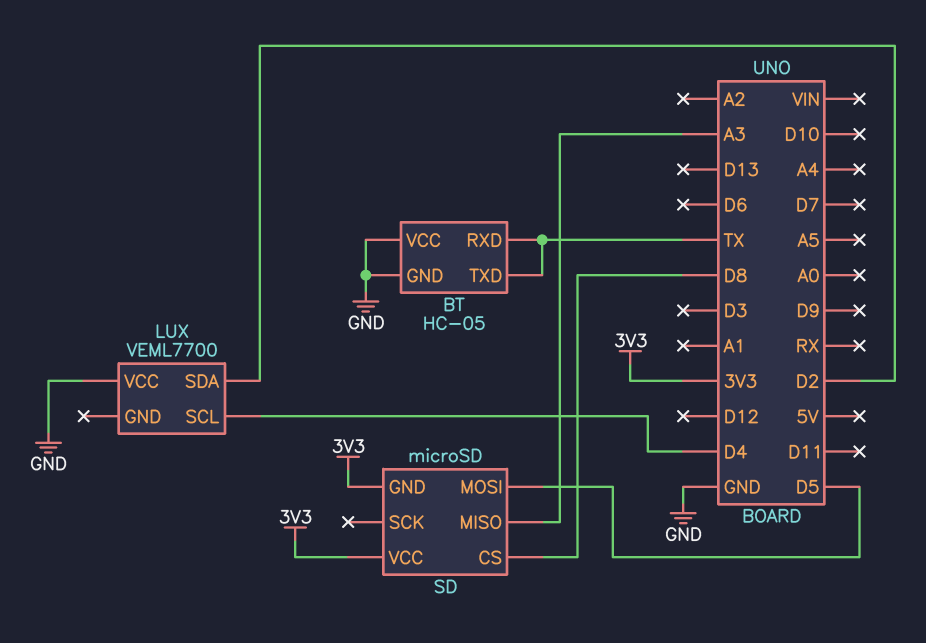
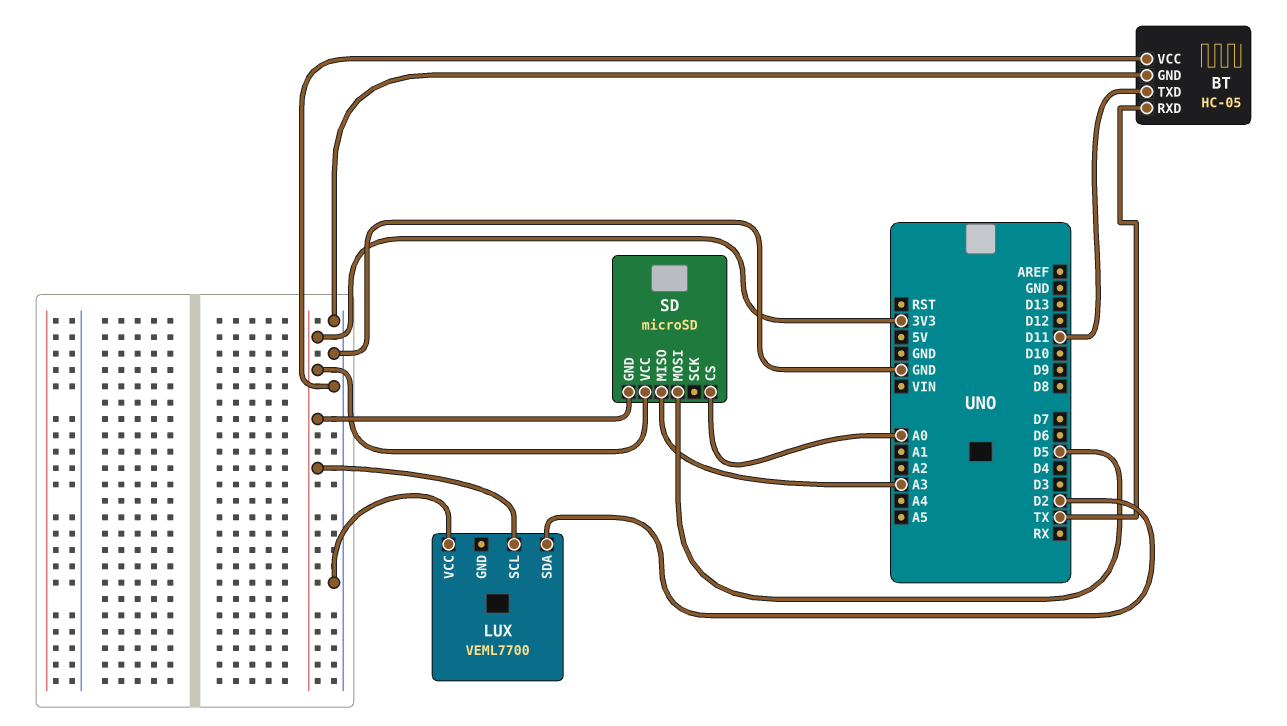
BT pin TXD: TX -> D11
LUX pin SCL: D4 -> 3V3
SD pin CS: D8 -> A0

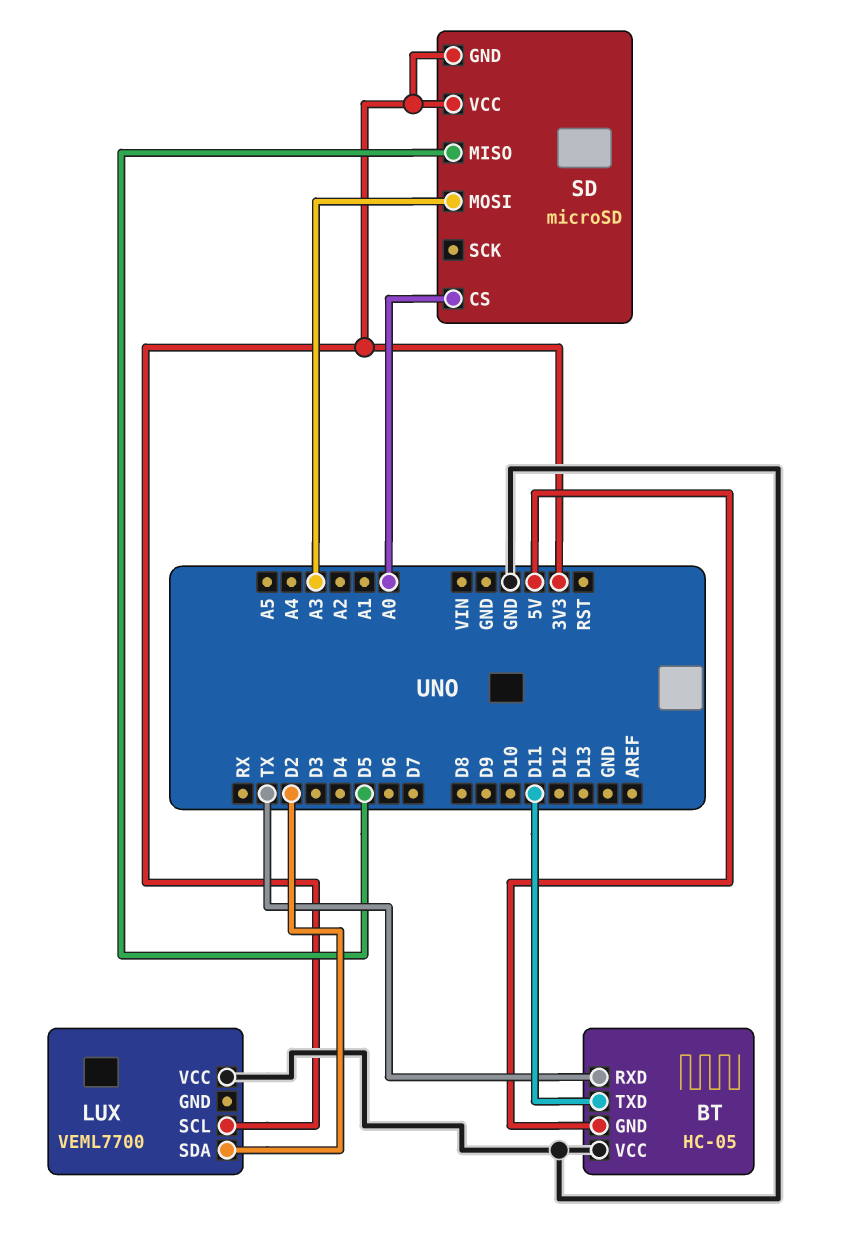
BT pin GND: GND -> 5V
SD pin MISO: A3 -> D5
SD pin MOSI: D5 -> A3

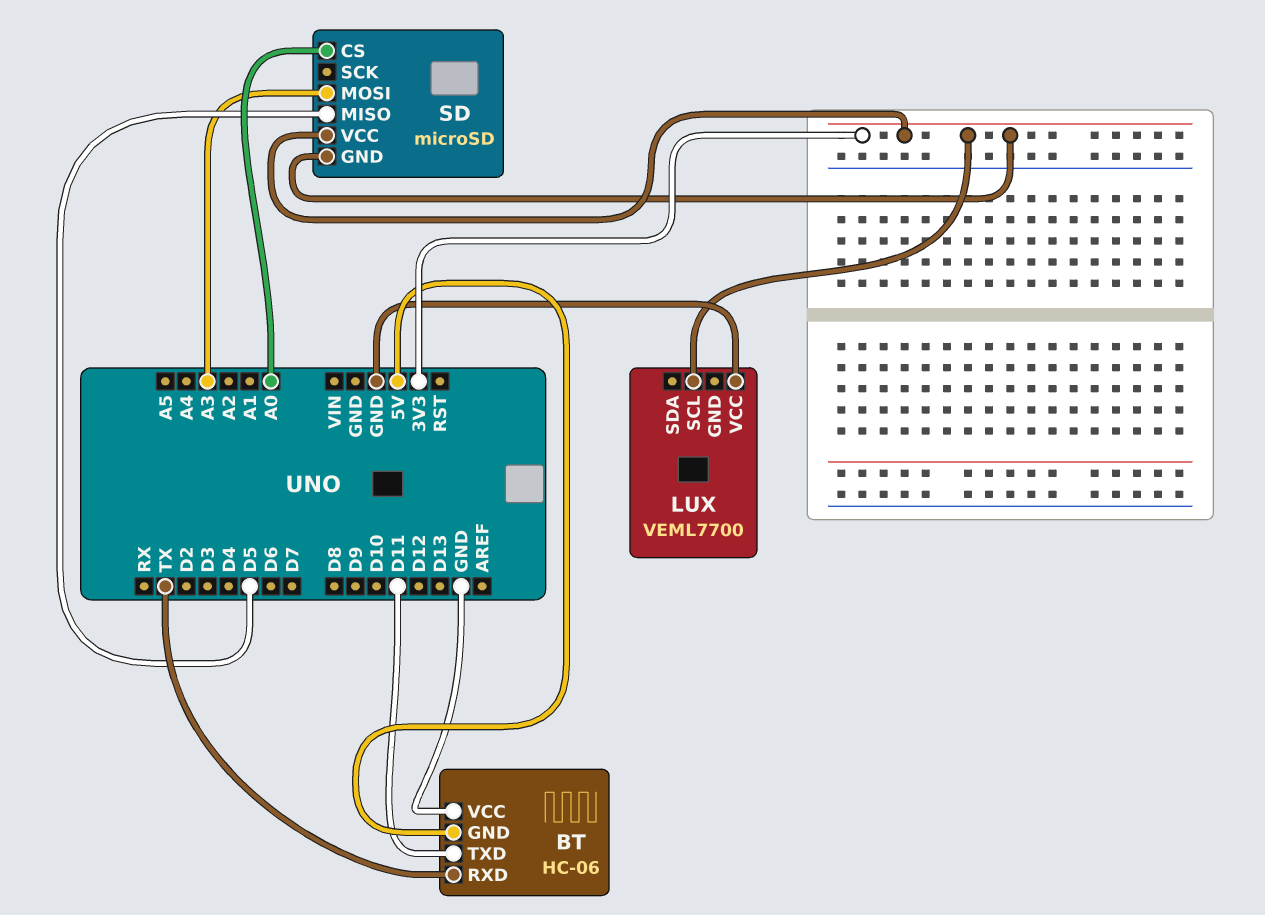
BT: HC-05 -> HC-06
LUX pin SDA: D2 -> none

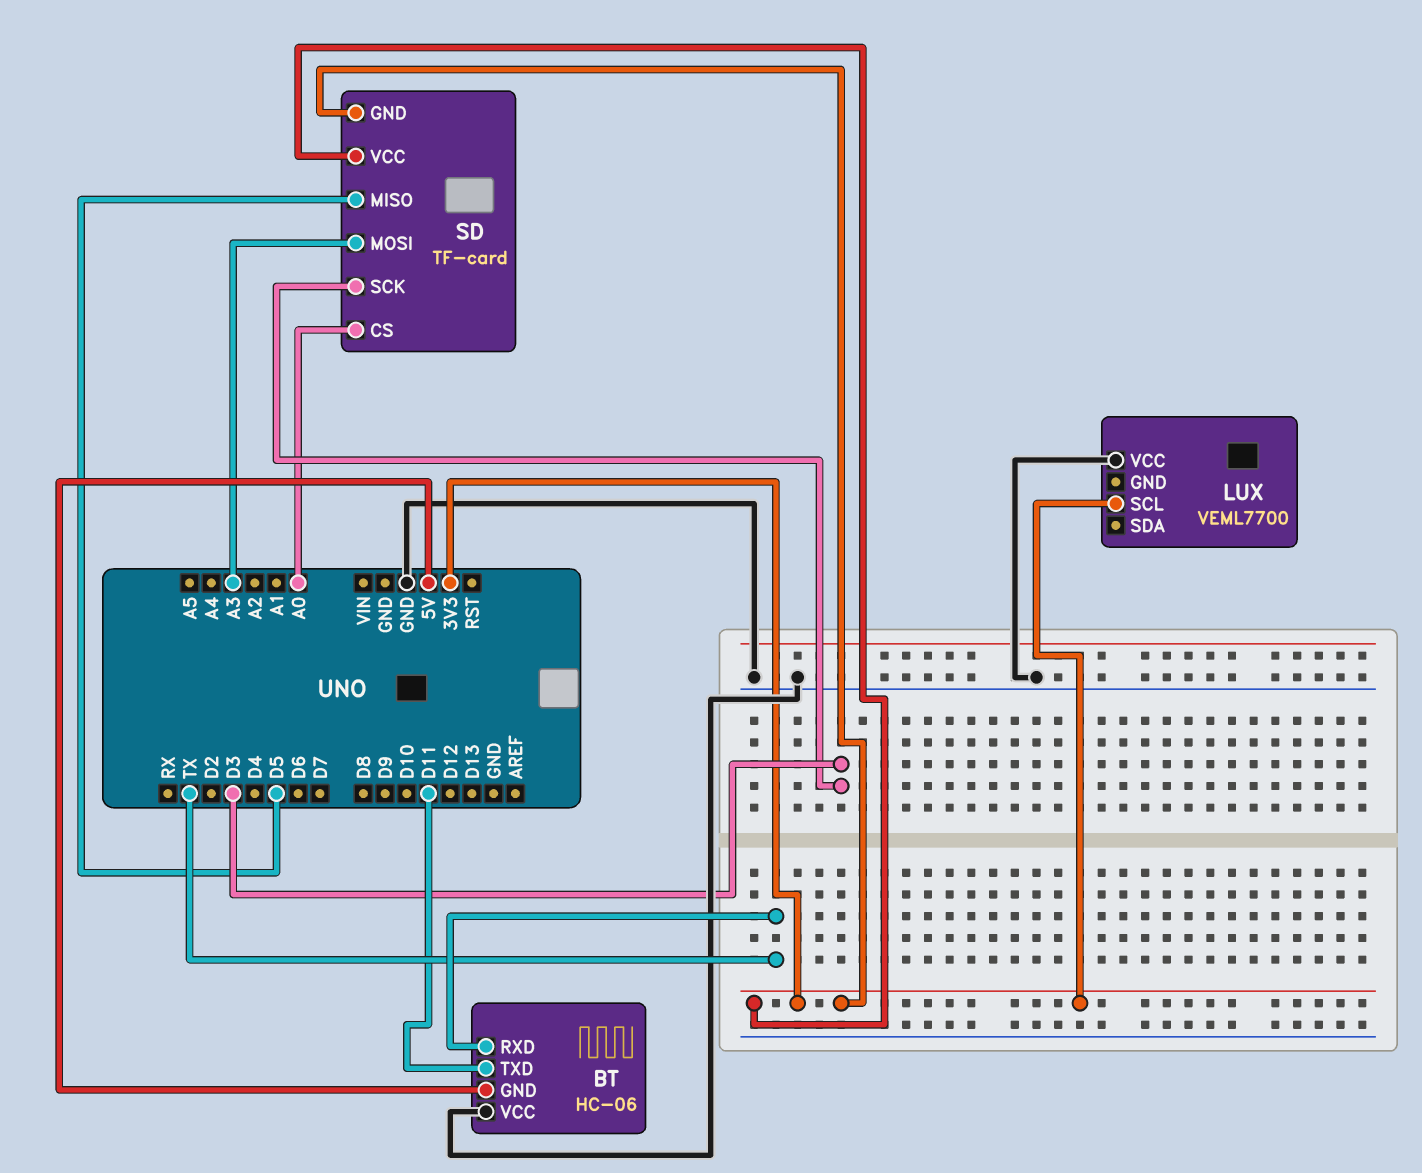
SD: microSD -> TF-card
SD pin SCK: none -> D3

